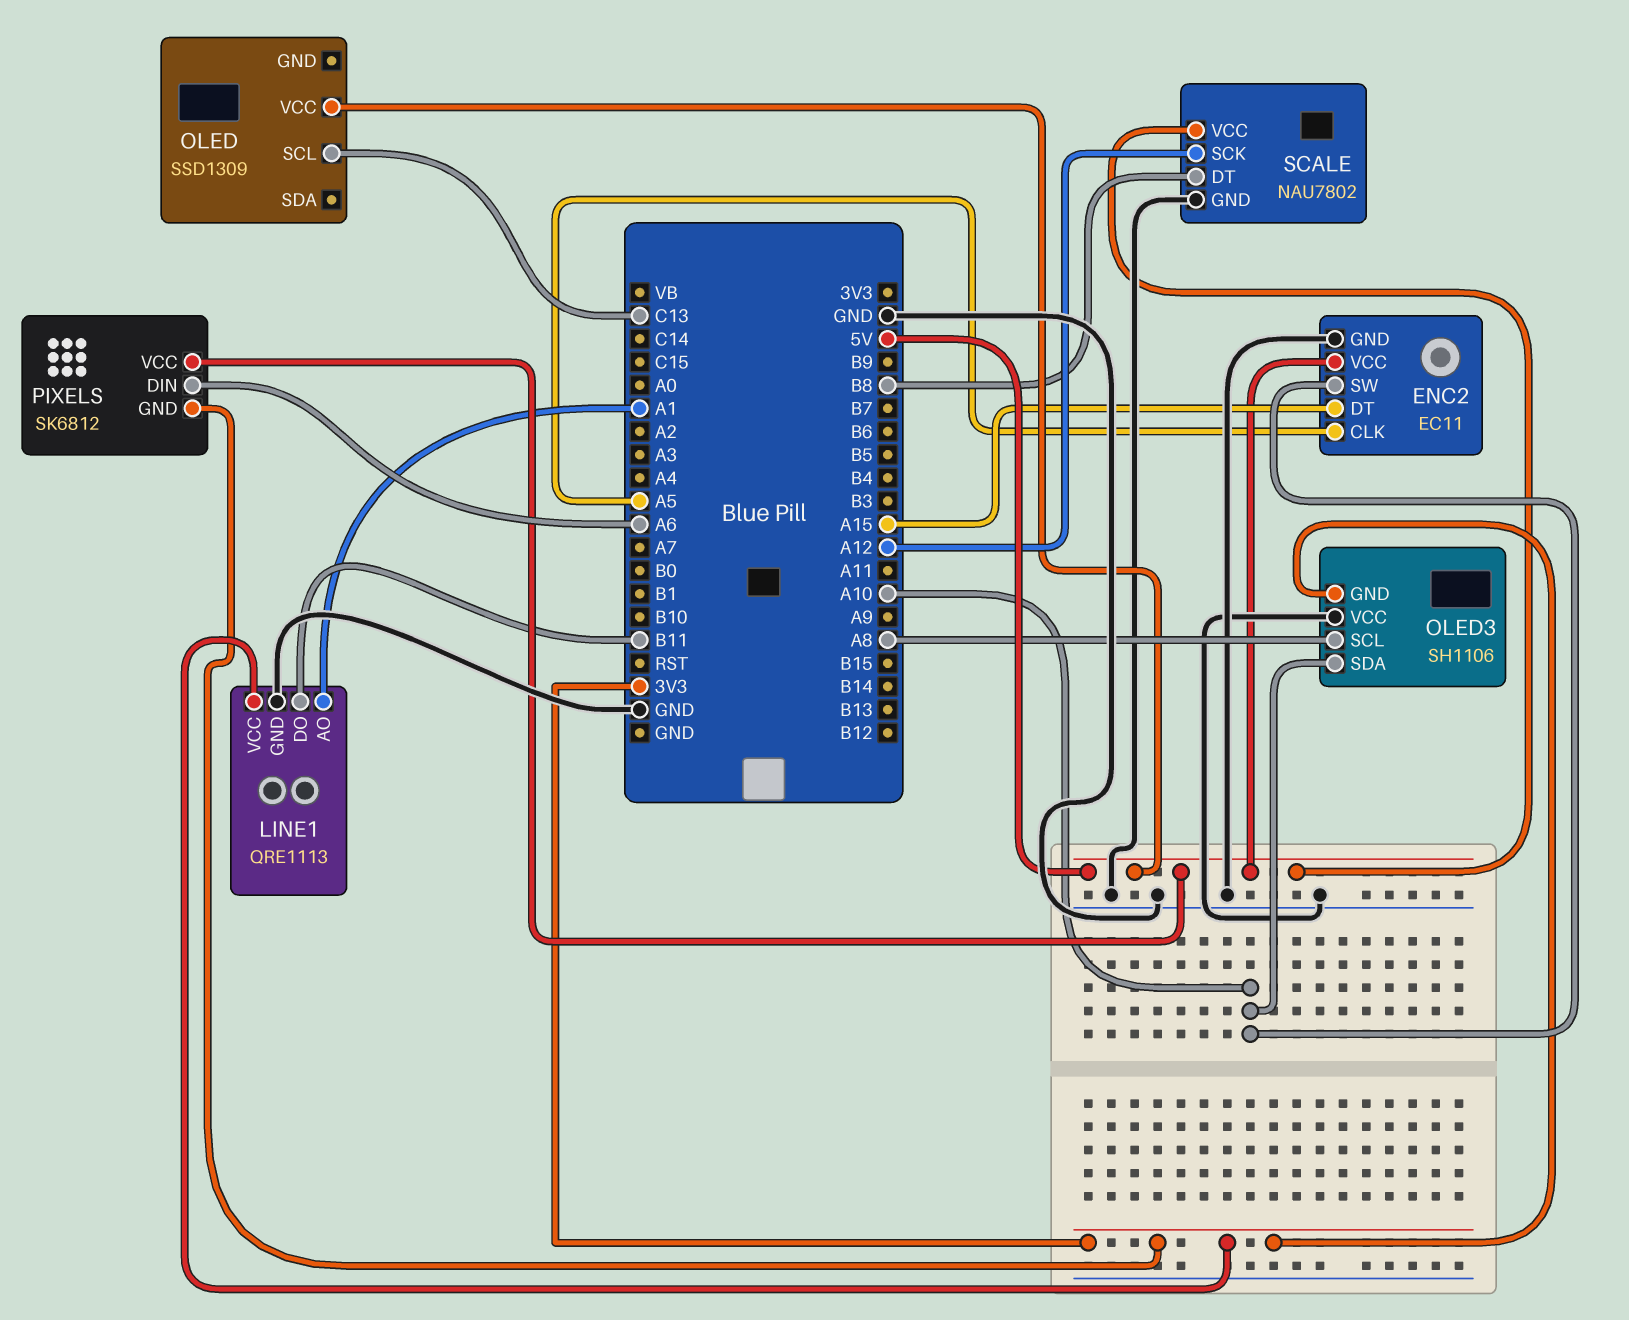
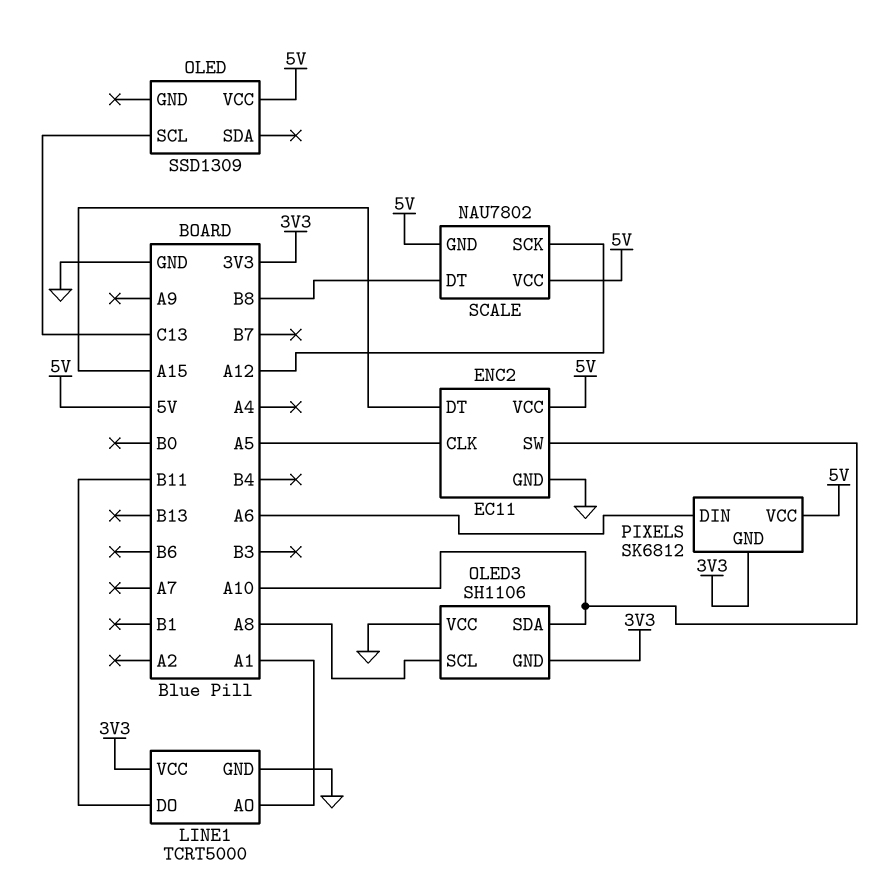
LINE1: QRE1113 -> TCRT5000
SCALE pin GND: GND -> 5V

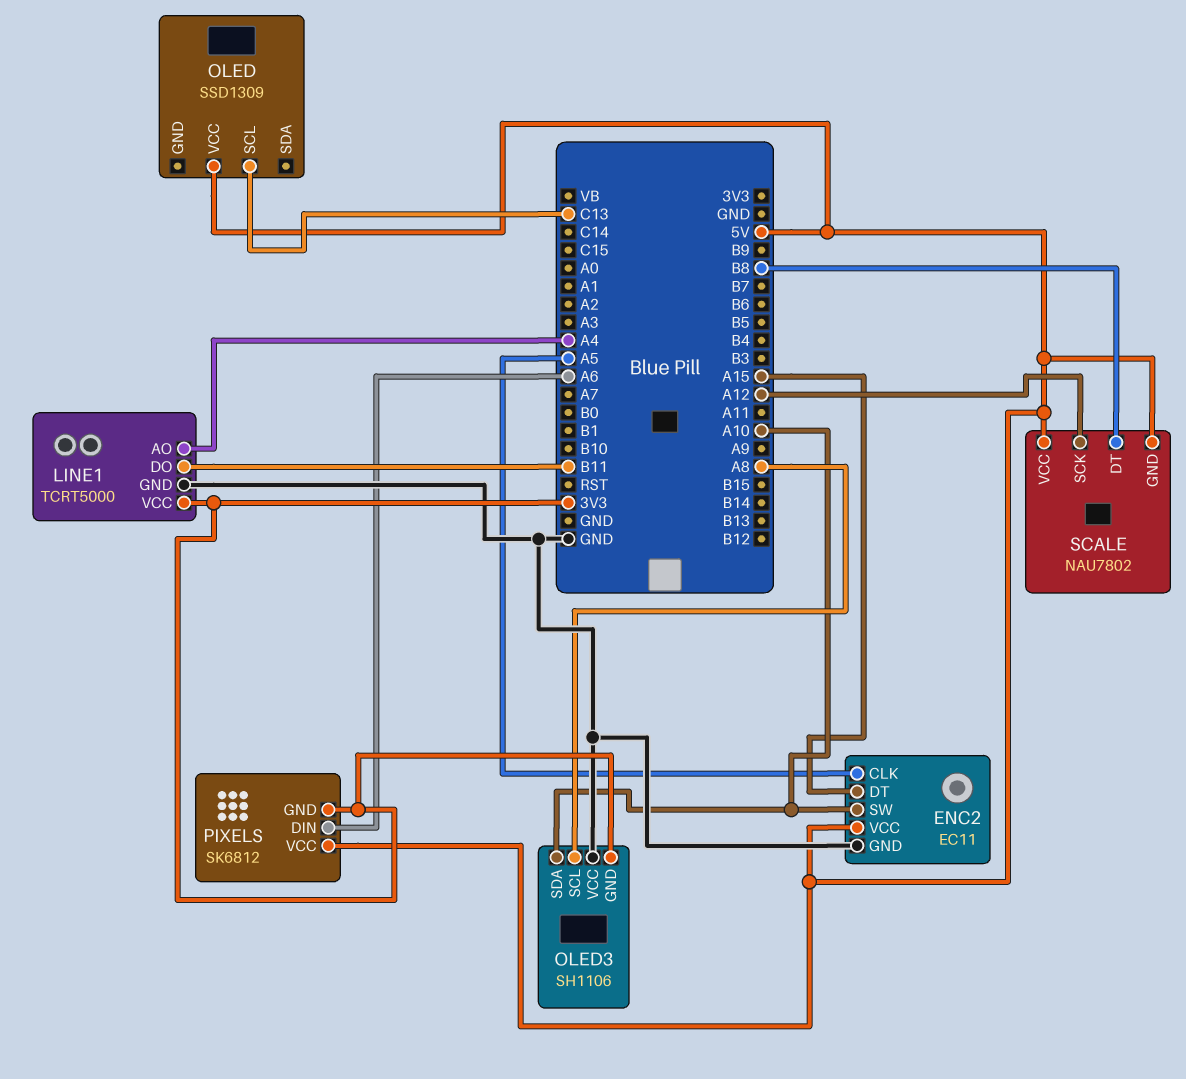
LINE1 pin AO: A1 -> A4

